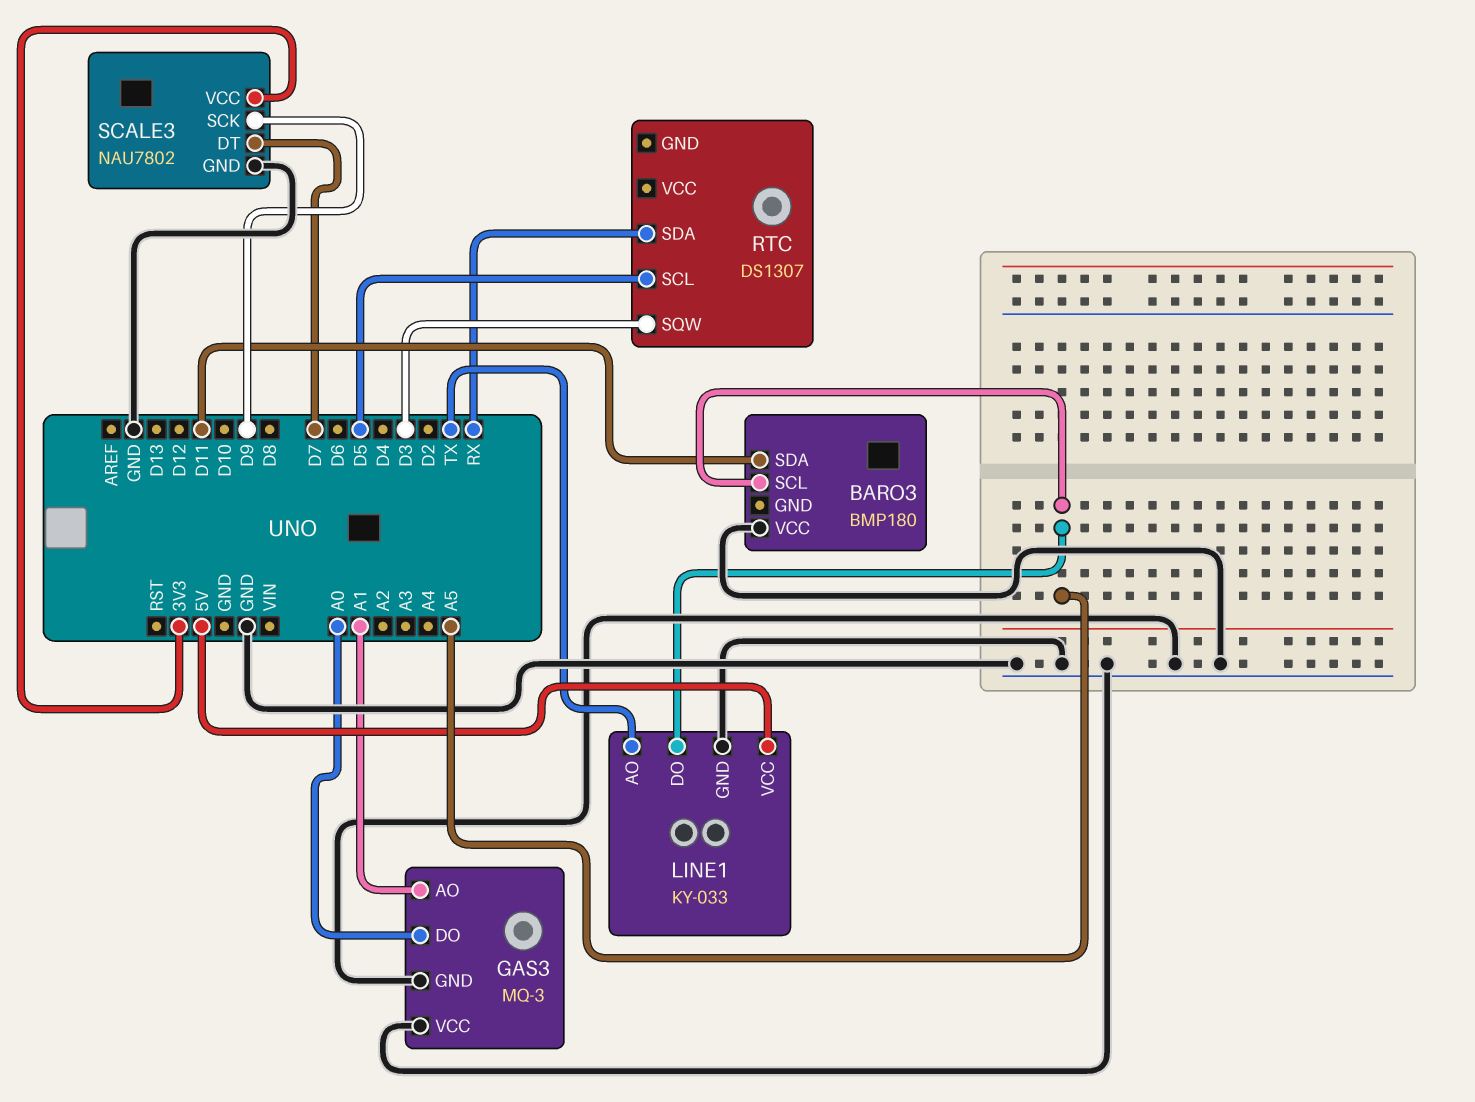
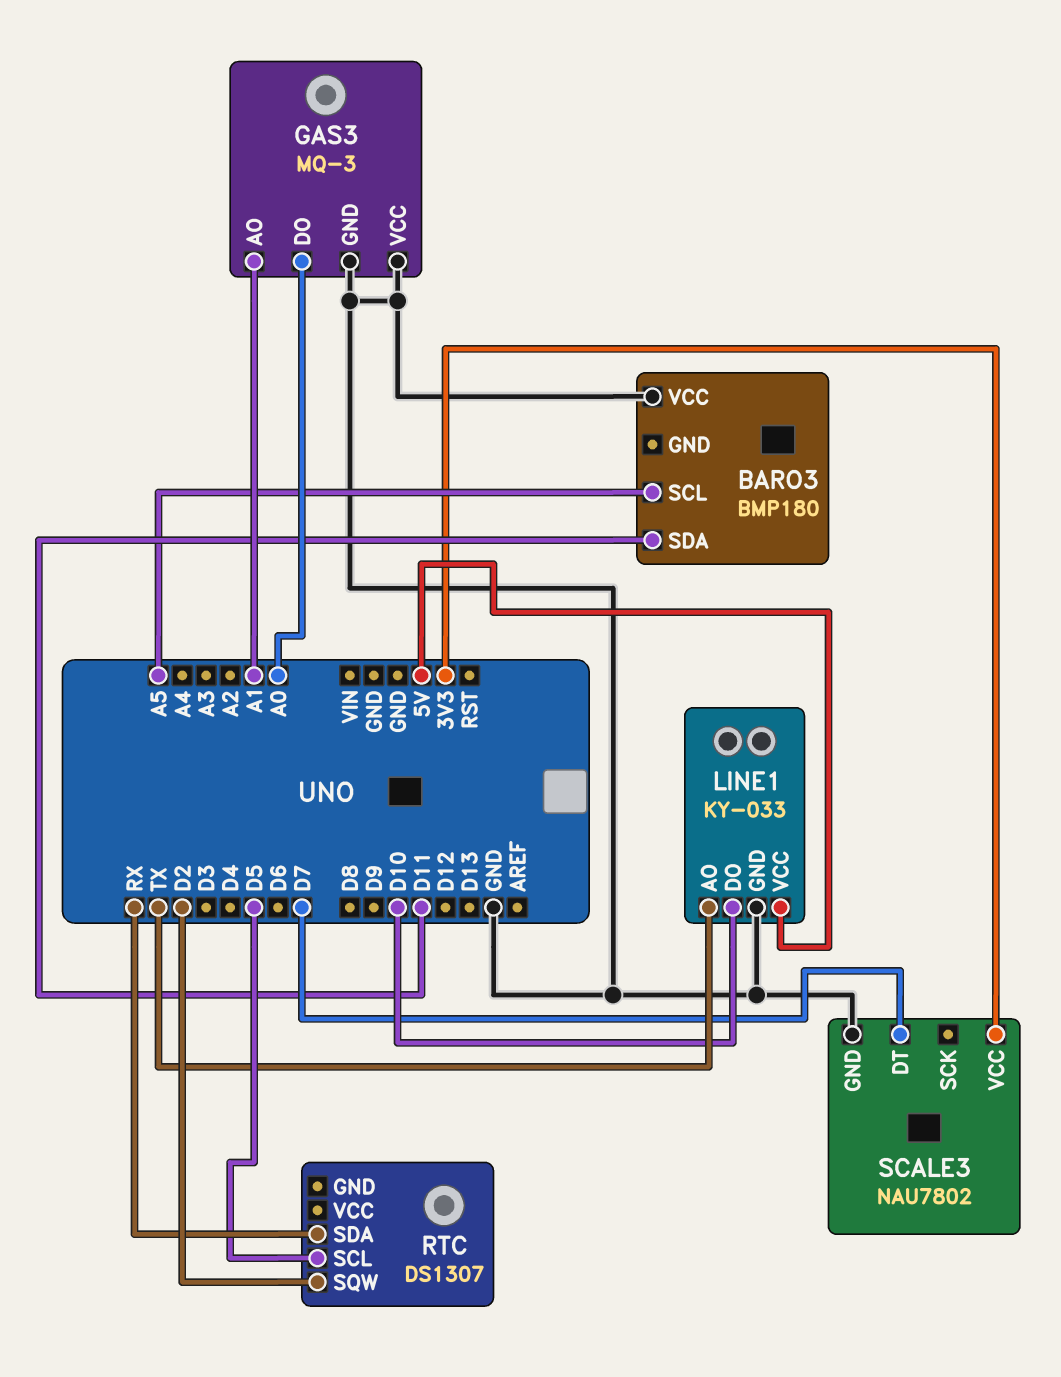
LINE1 pin DO: A5 -> D10
RTC pin SQW: D3 -> D2
SCALE3 pin SCK: D9 -> none

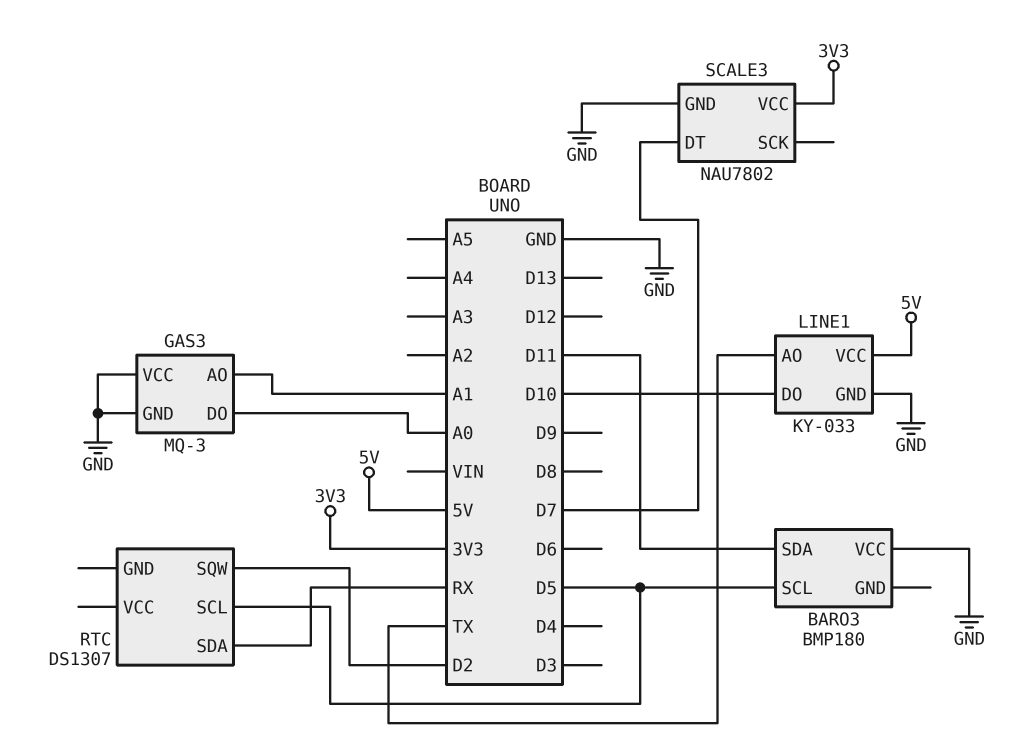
BARO3 pin SCL: A5 -> D5

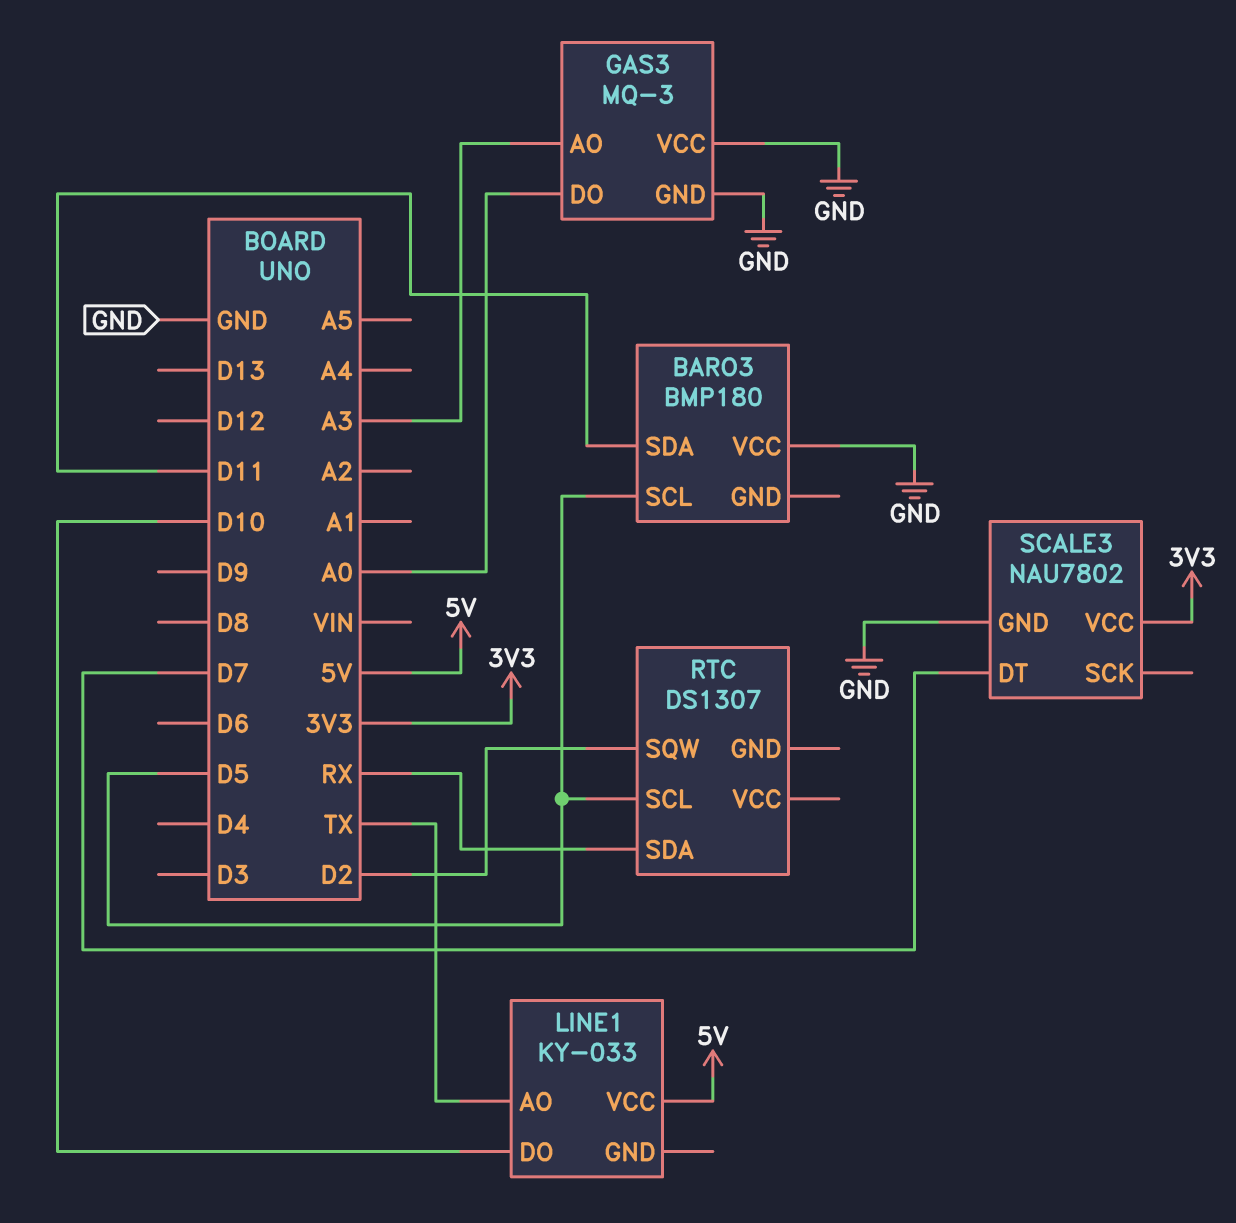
GAS3 pin AO: A1 -> A3
LINE1 pin GND: GND -> none

